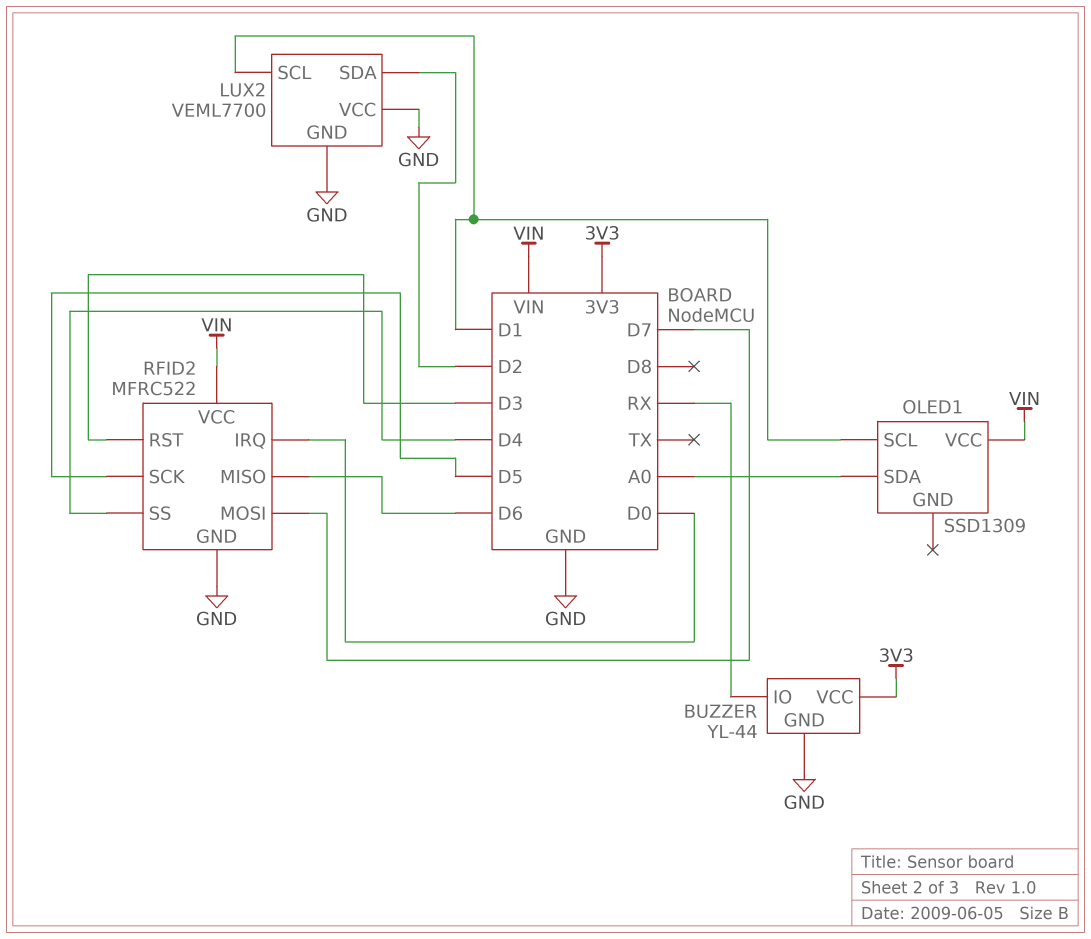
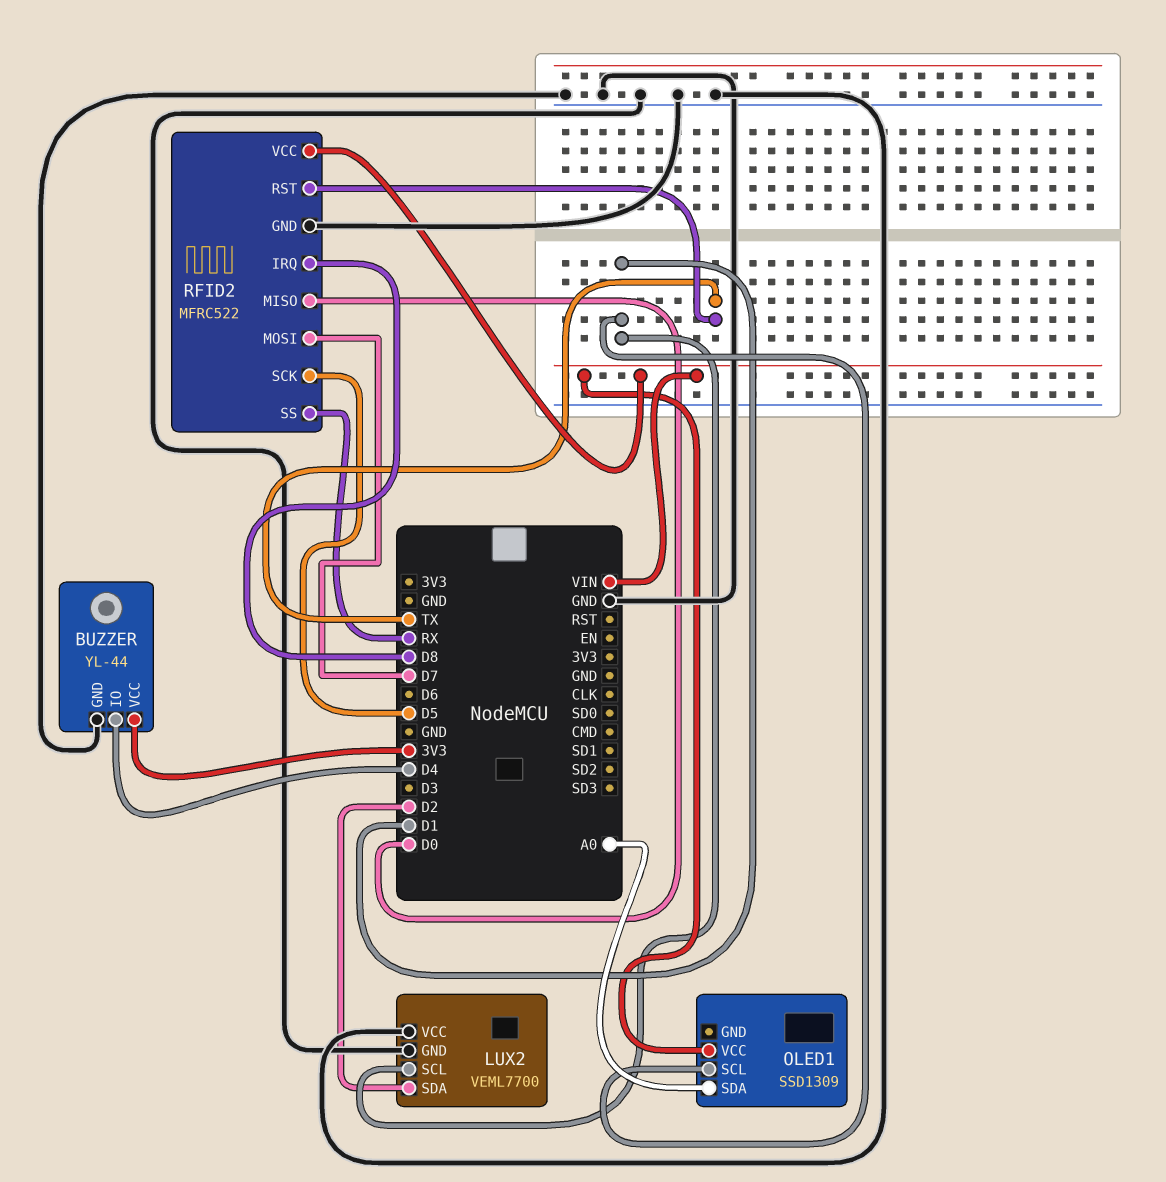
BUZZER pin IO: RX -> D4
RFID2 pin IRQ: D0 -> D8
RFID2 pin MISO: D6 -> D0
RFID2 pin RST: D3 -> TX
RFID2 pin SS: D4 -> RX

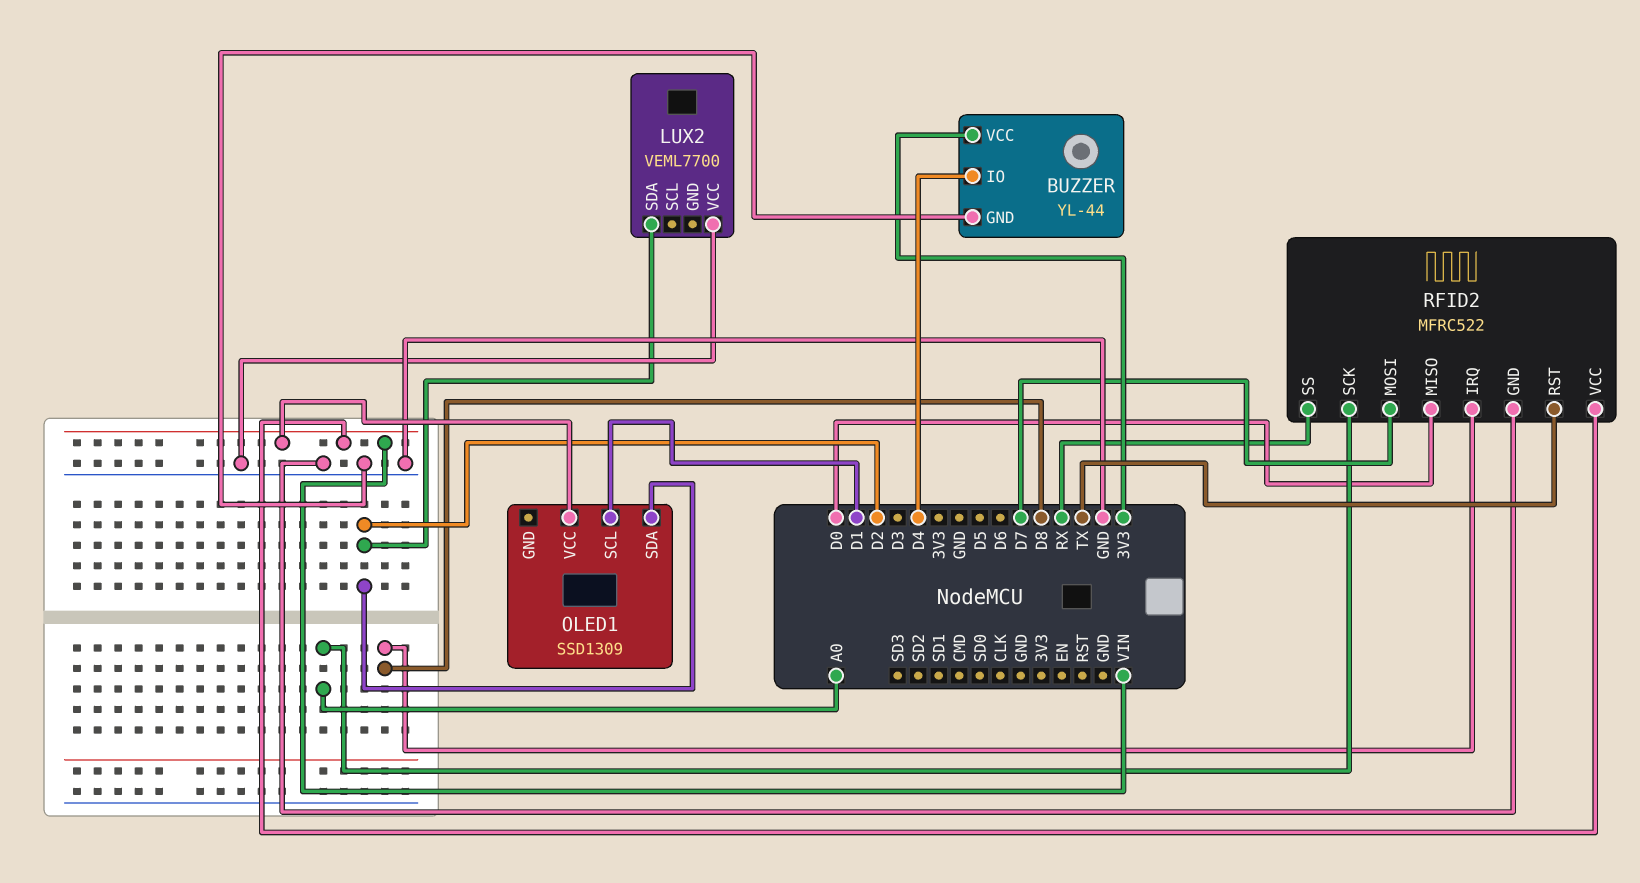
LUX2 pin GND: GND -> none
LUX2 pin SCL: D1 -> none
OLED1 pin SDA: A0 -> D2
RFID2 pin SCK: D5 -> A0

